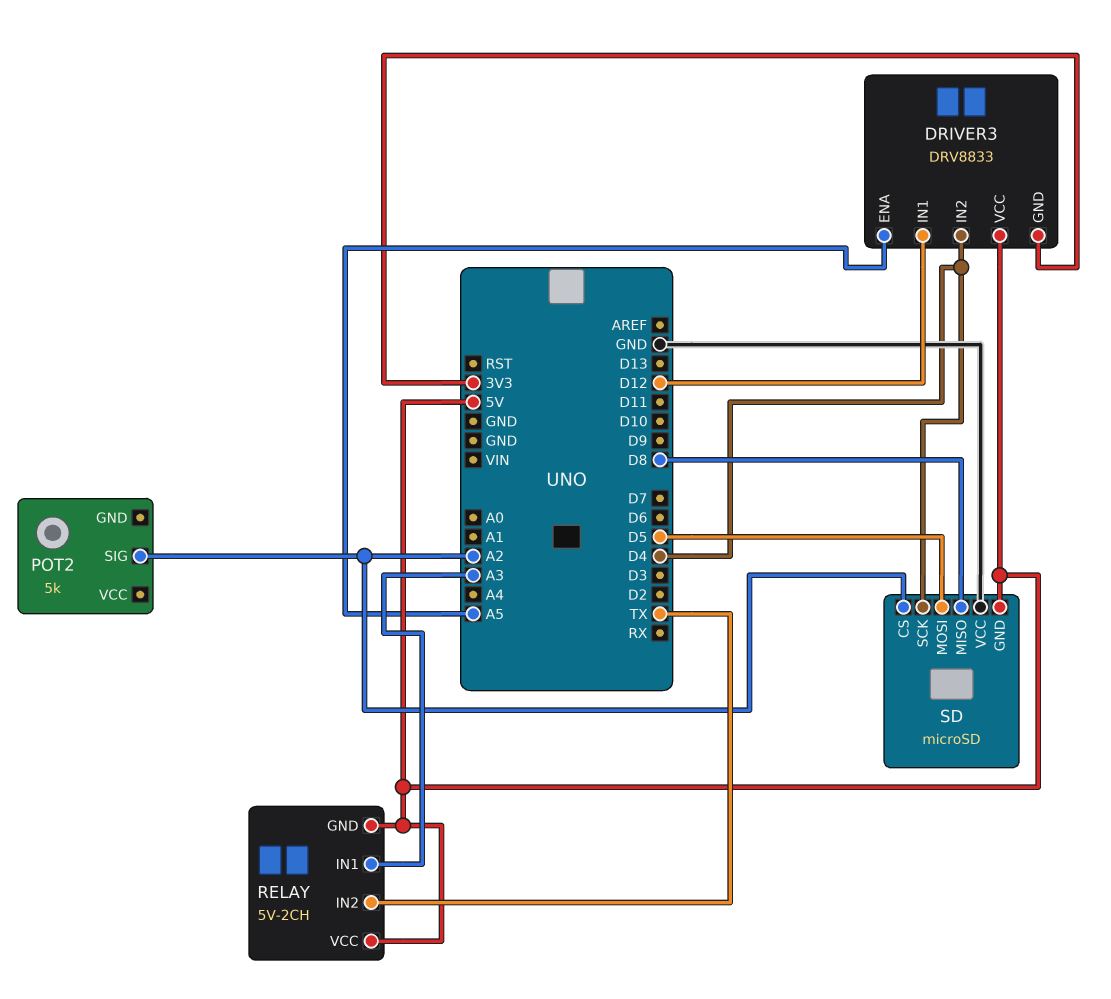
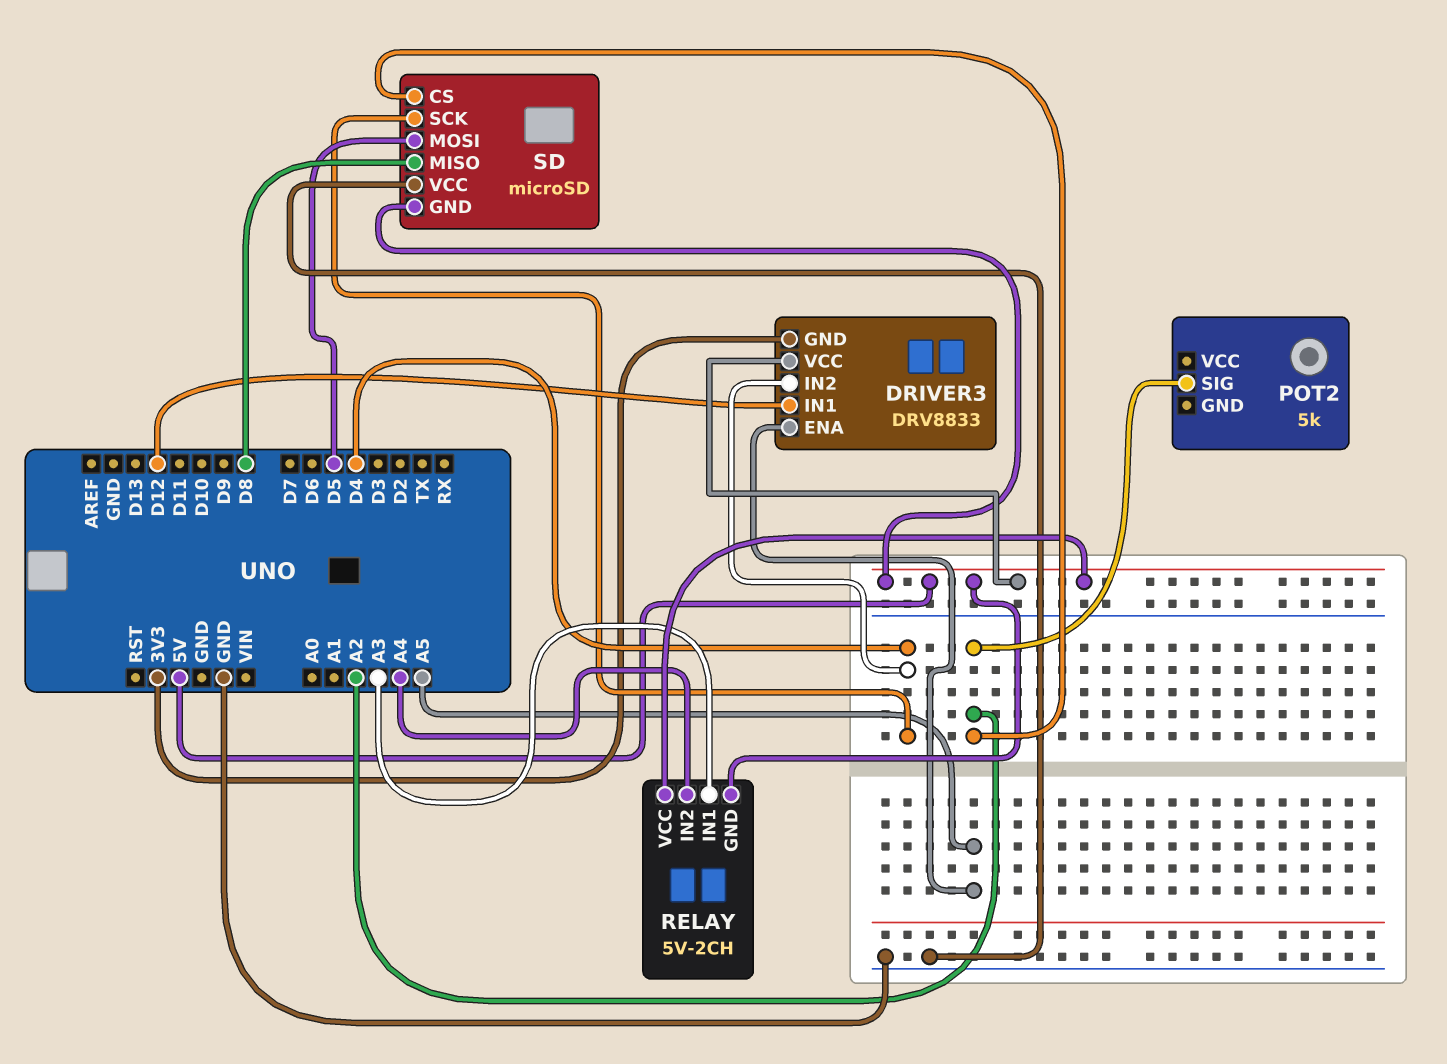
RELAY pin IN2: TX -> A4

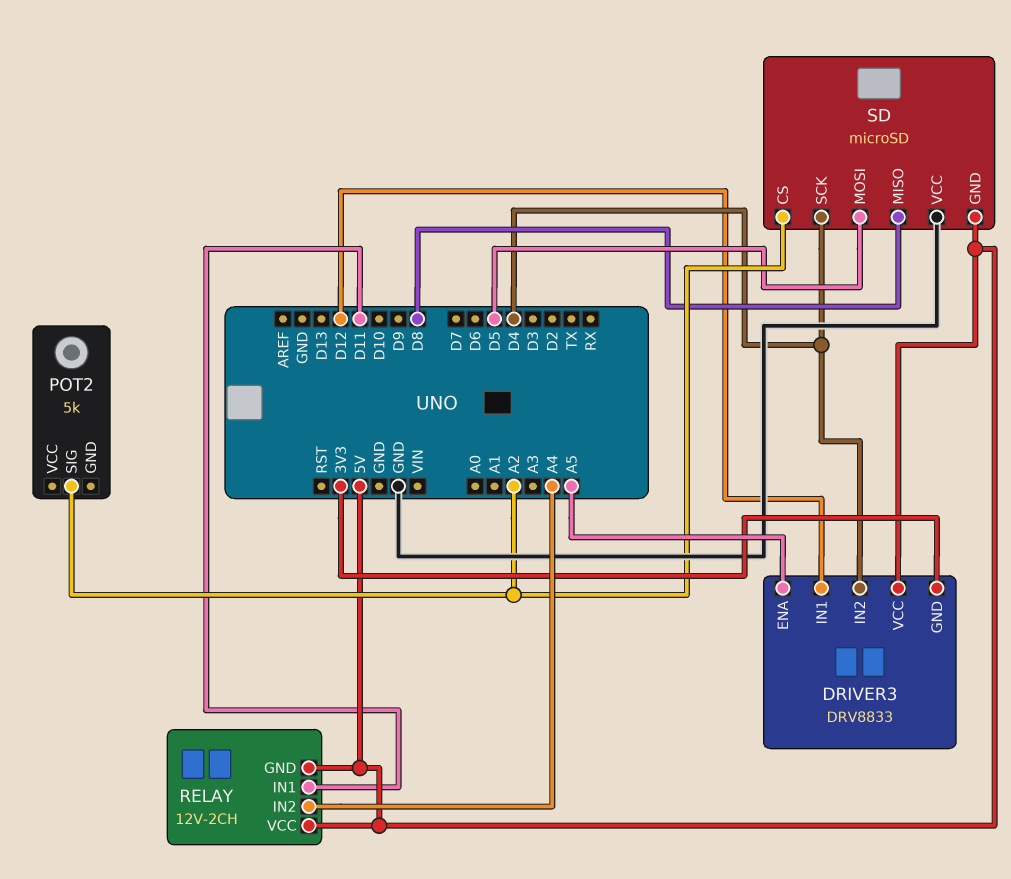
RELAY: 5V-2CH -> 12V-2CH
RELAY pin IN1: A3 -> D11

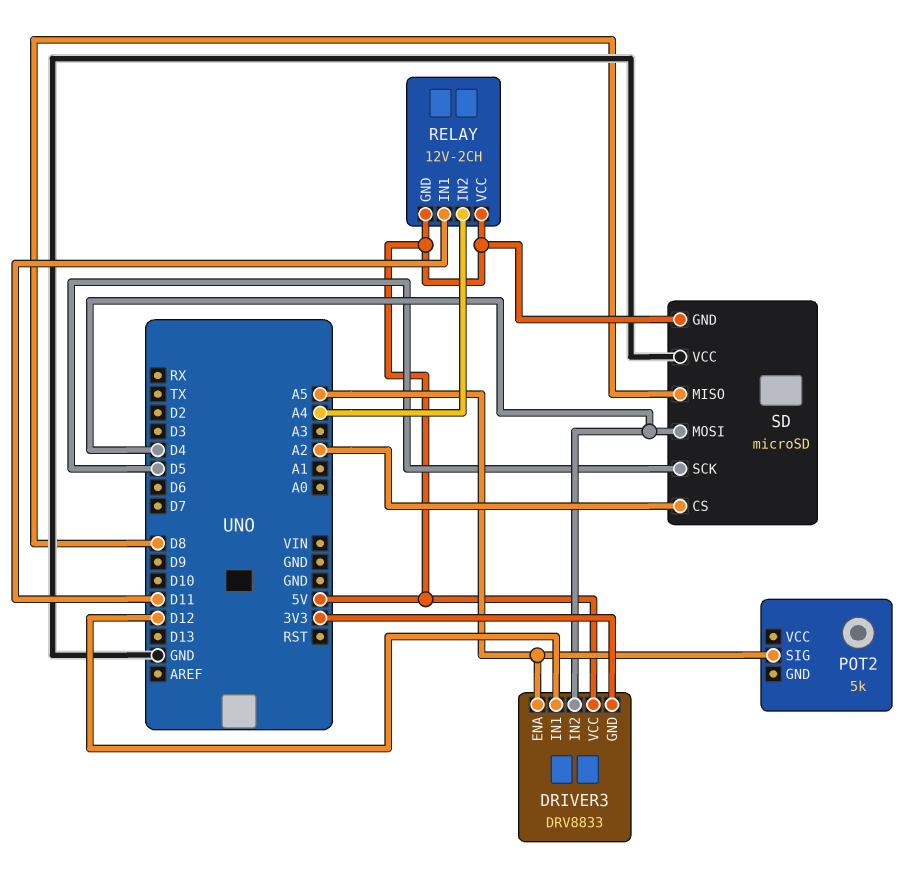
POT2 pin SIG: A2 -> A5
SD pin MOSI: D5 -> D4
SD pin SCK: D4 -> D5

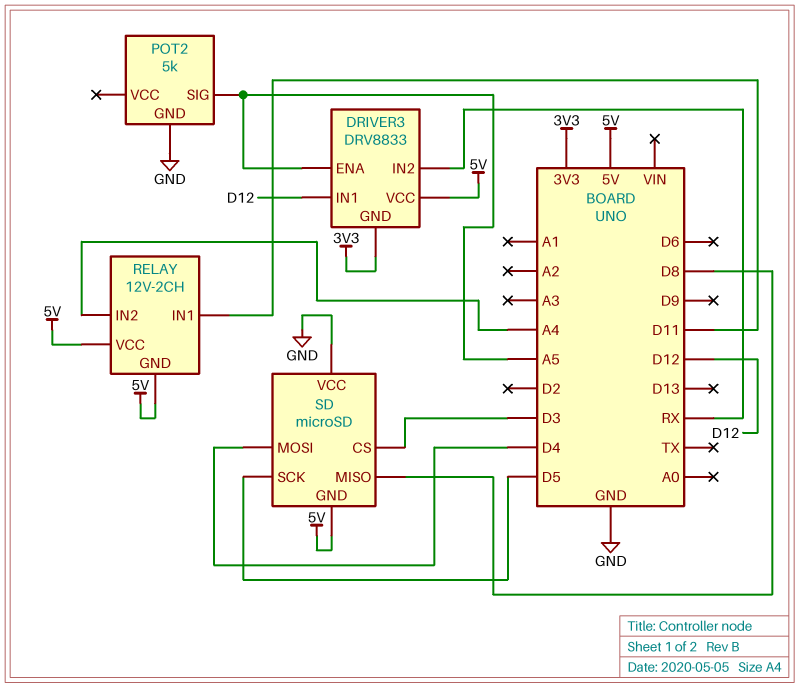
DRIVER3 pin IN2: D4 -> RX
POT2 pin GND: none -> GND
SD pin CS: A2 -> D3

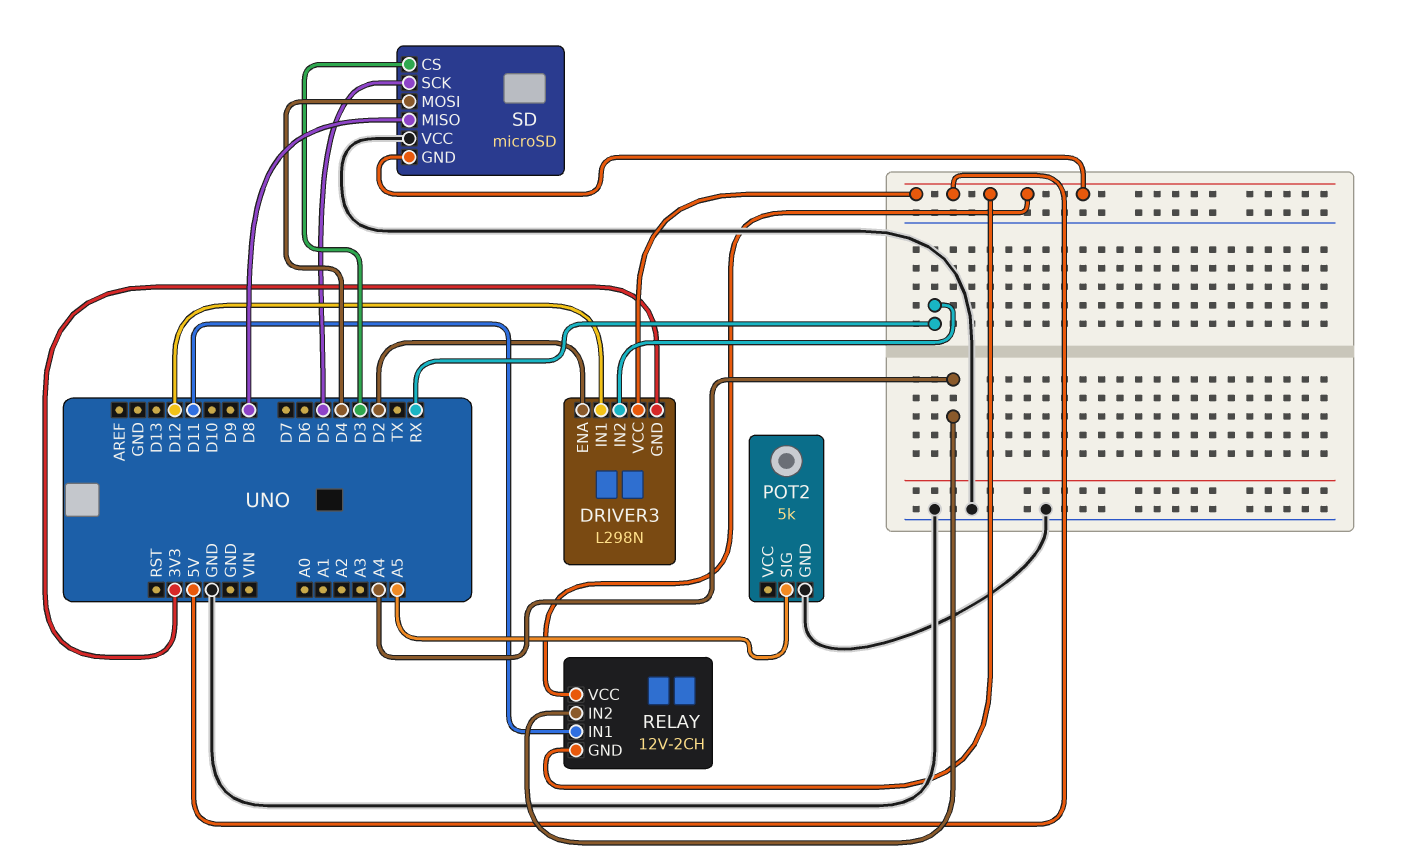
DRIVER3: DRV8833 -> L298N
DRIVER3 pin ENA: A5 -> D2

